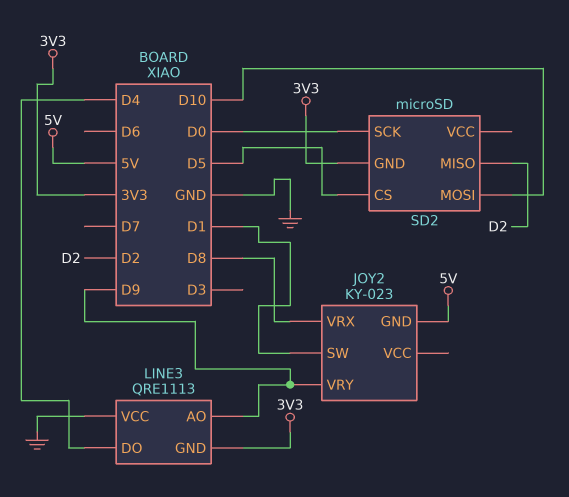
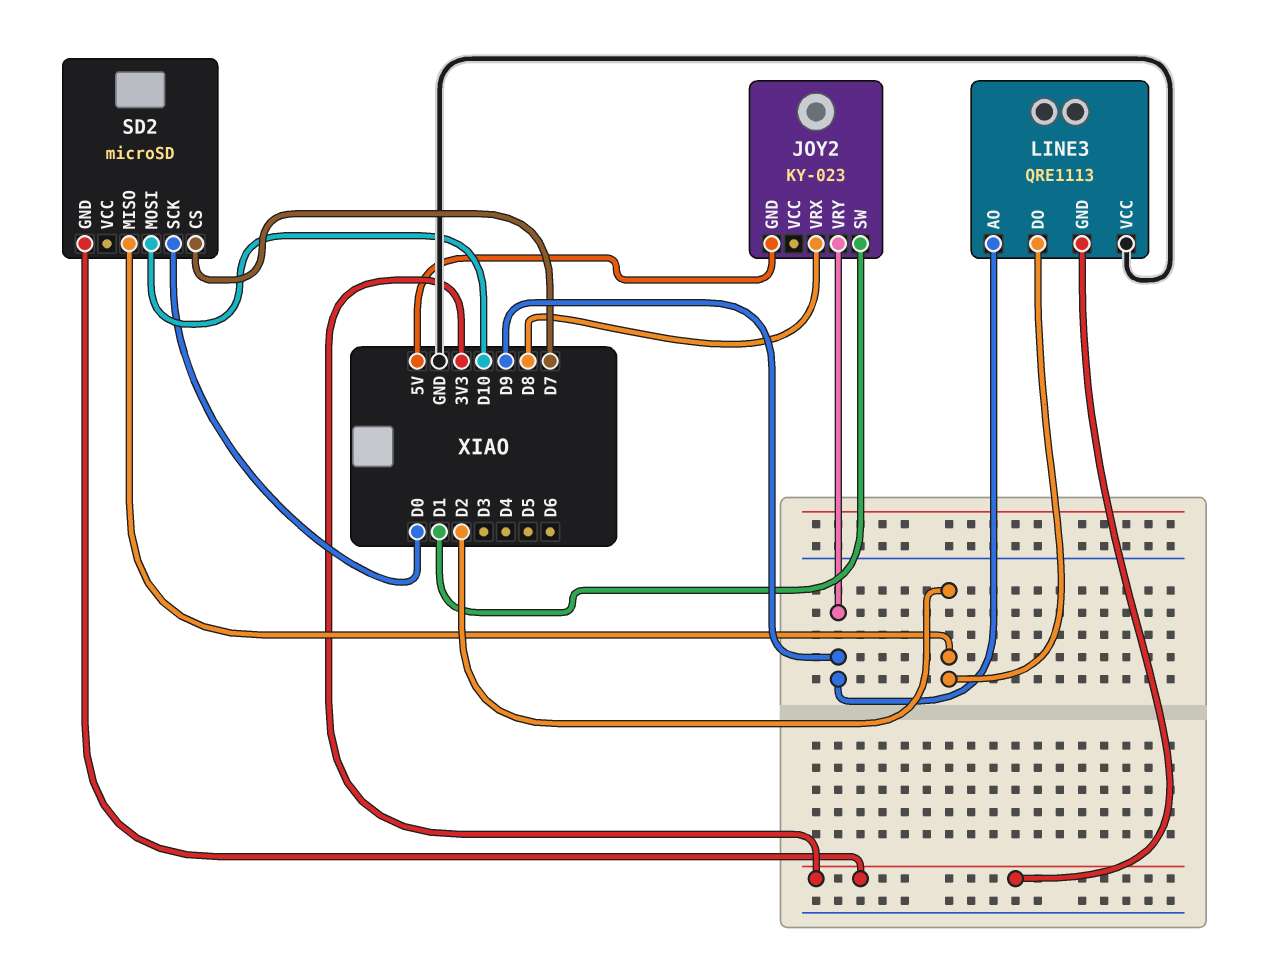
LINE3 pin DO: D4 -> D2
SD2 pin CS: D5 -> D7

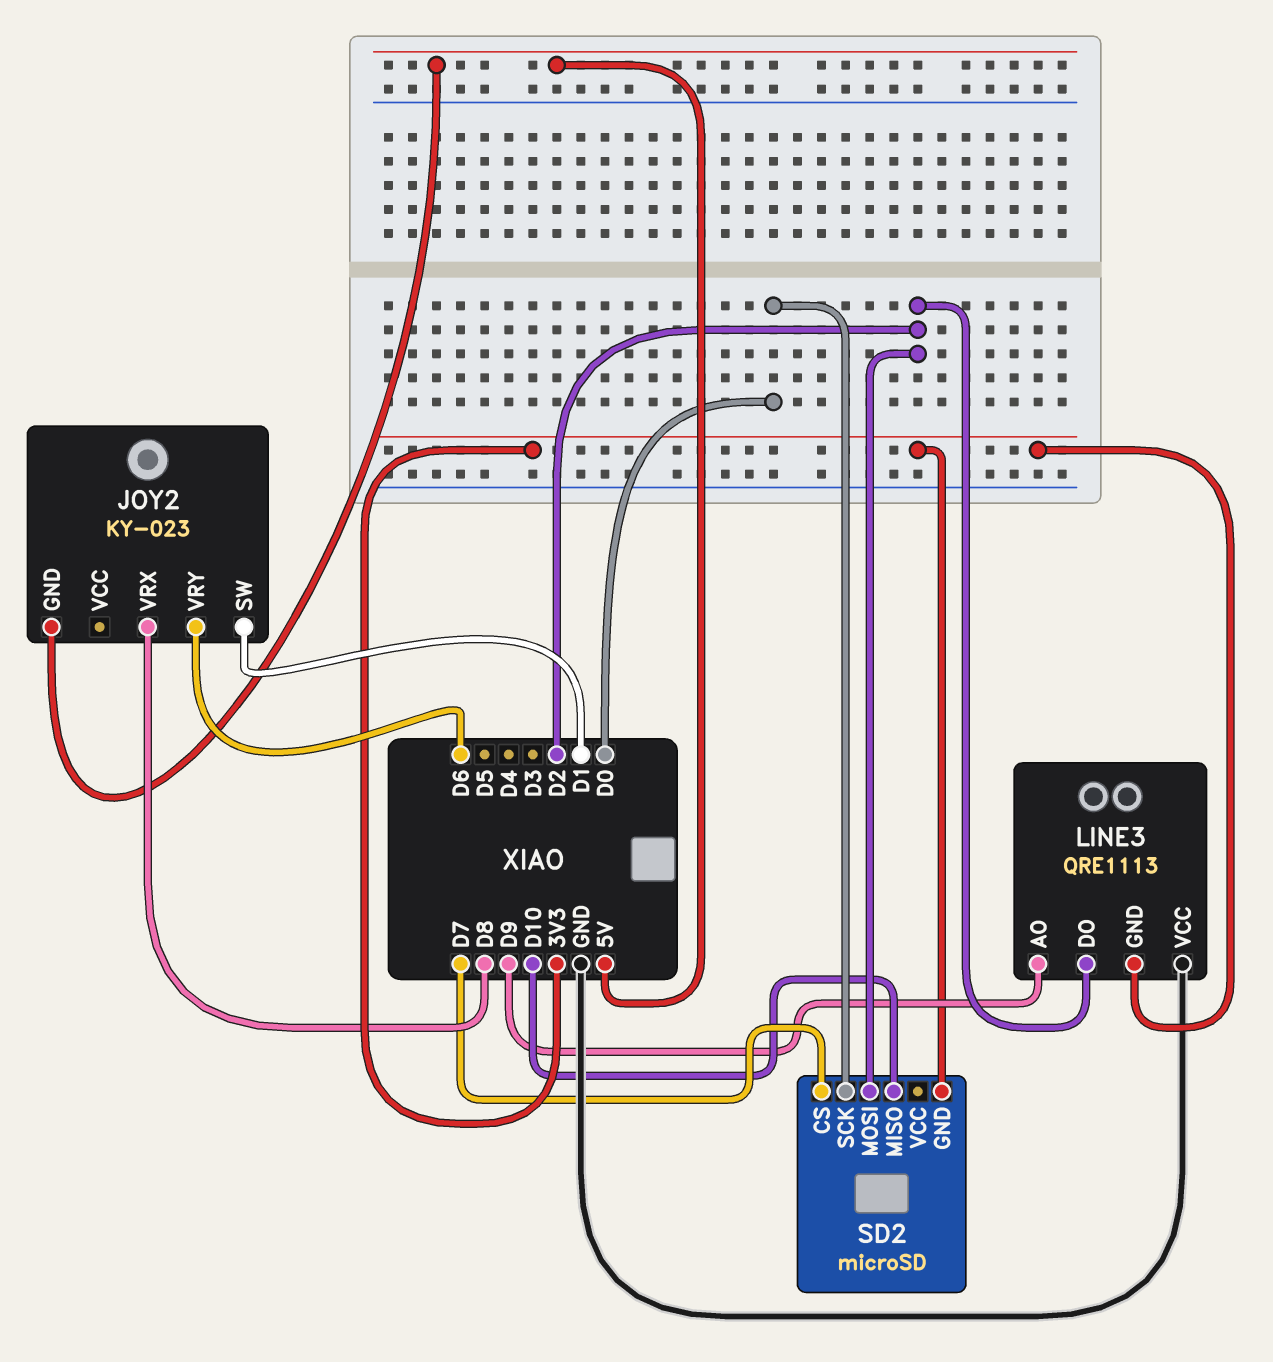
JOY2 pin VRY: D9 -> D6
SD2 pin MISO: D2 -> D10
SD2 pin MOSI: D10 -> D2

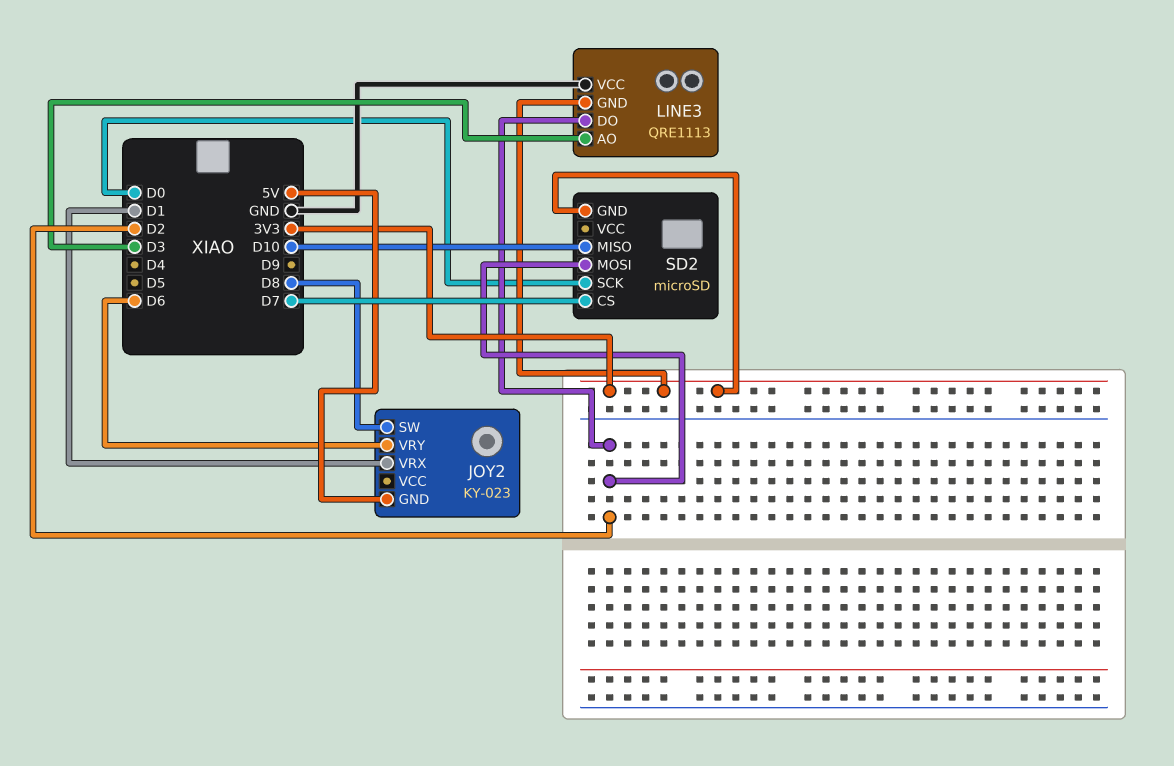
JOY2 pin SW: D1 -> D8
JOY2 pin VRX: D8 -> D1
LINE3 pin AO: D9 -> D3

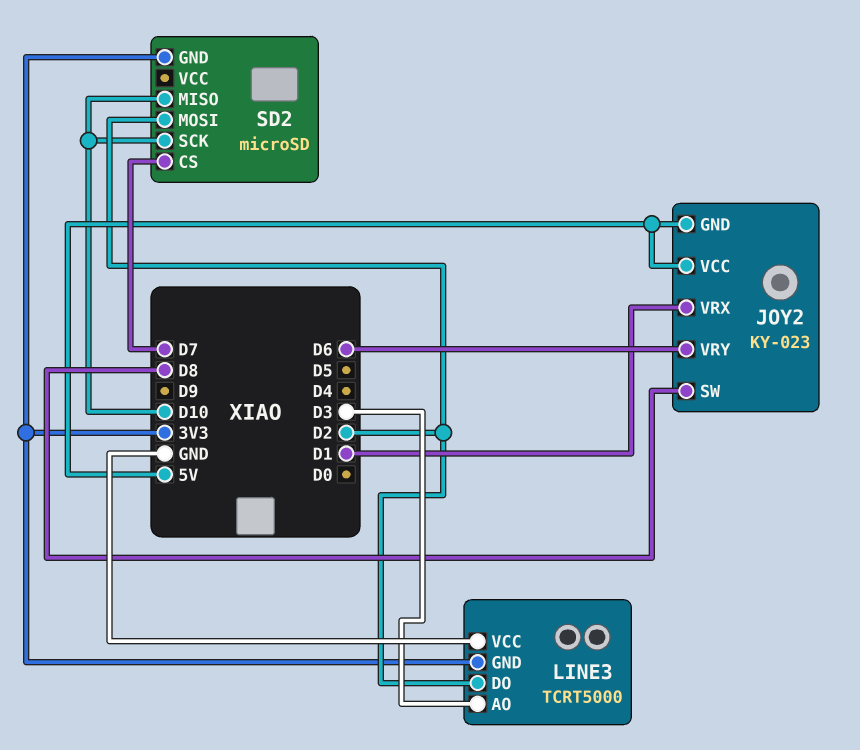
JOY2 pin VCC: none -> 5V
LINE3: QRE1113 -> TCRT5000
SD2 pin SCK: D0 -> D10

